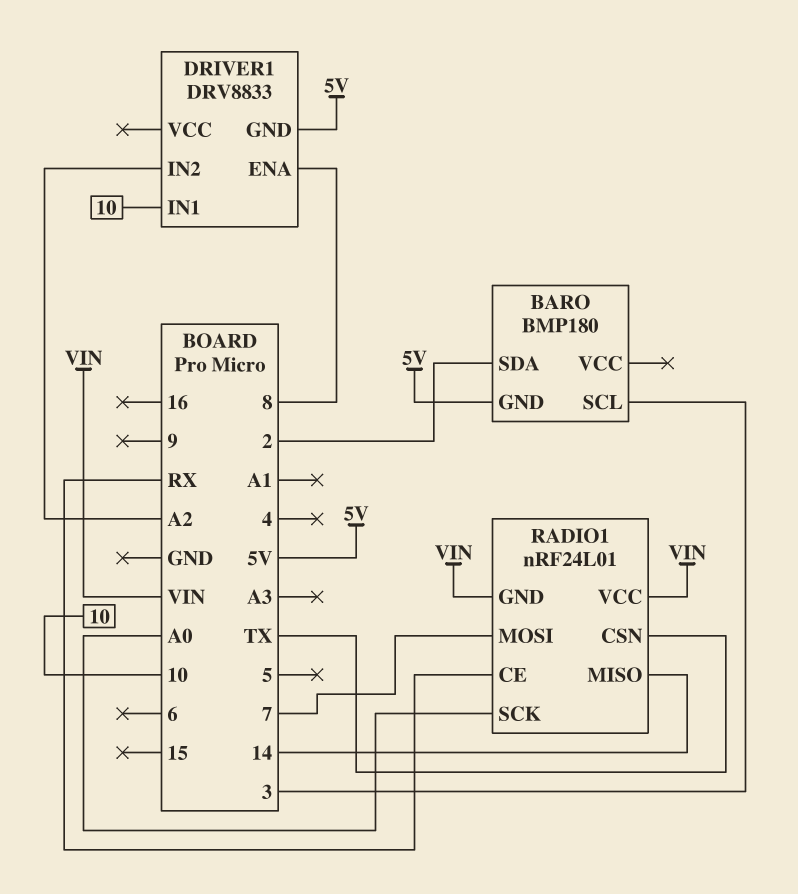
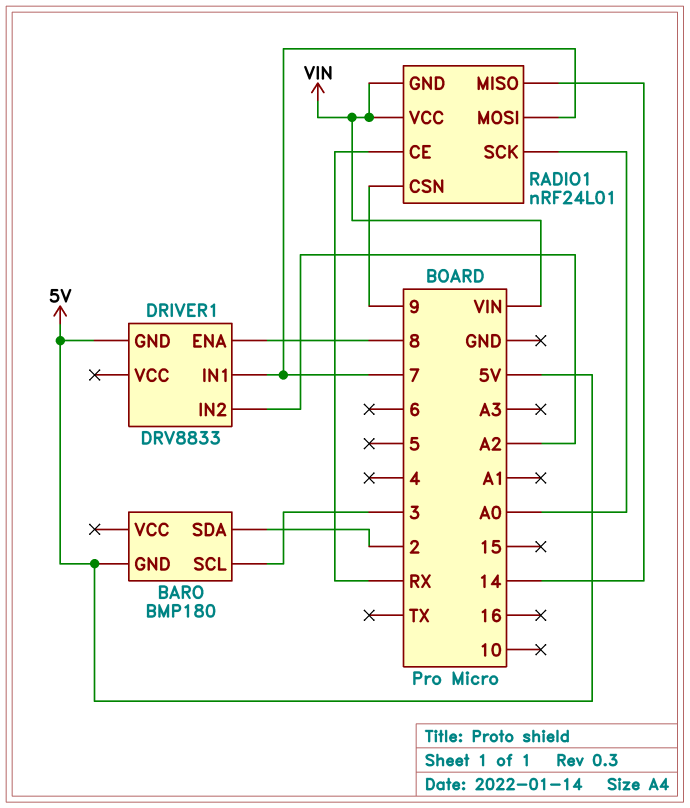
DRIVER1 pin IN1: 10 -> 7
RADIO1 pin CSN: TX -> 9

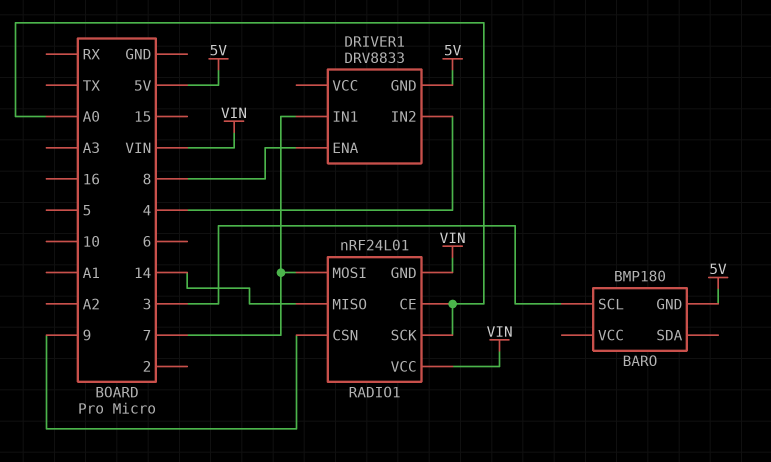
BARO pin SDA: 2 -> none
DRIVER1 pin IN2: A2 -> 4
RADIO1 pin CE: RX -> A0

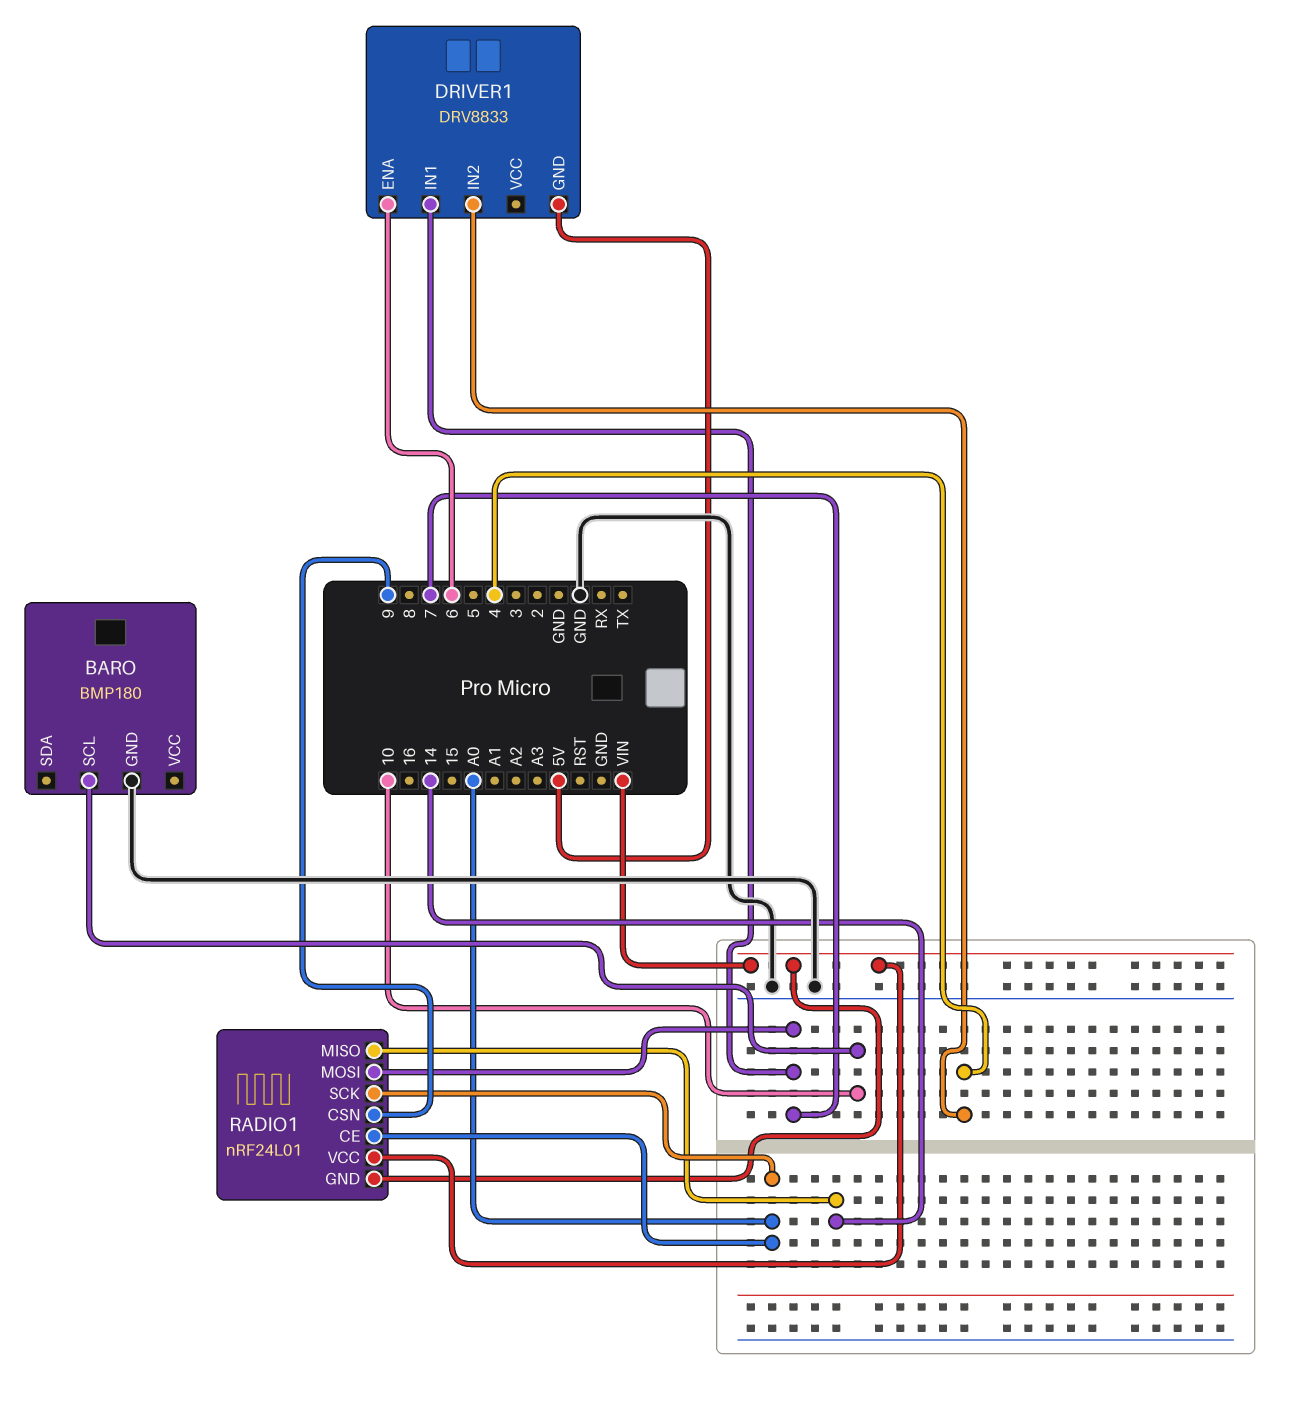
BARO pin GND: 5V -> GND
BARO pin SCL: 3 -> 10
DRIVER1 pin ENA: 8 -> 6

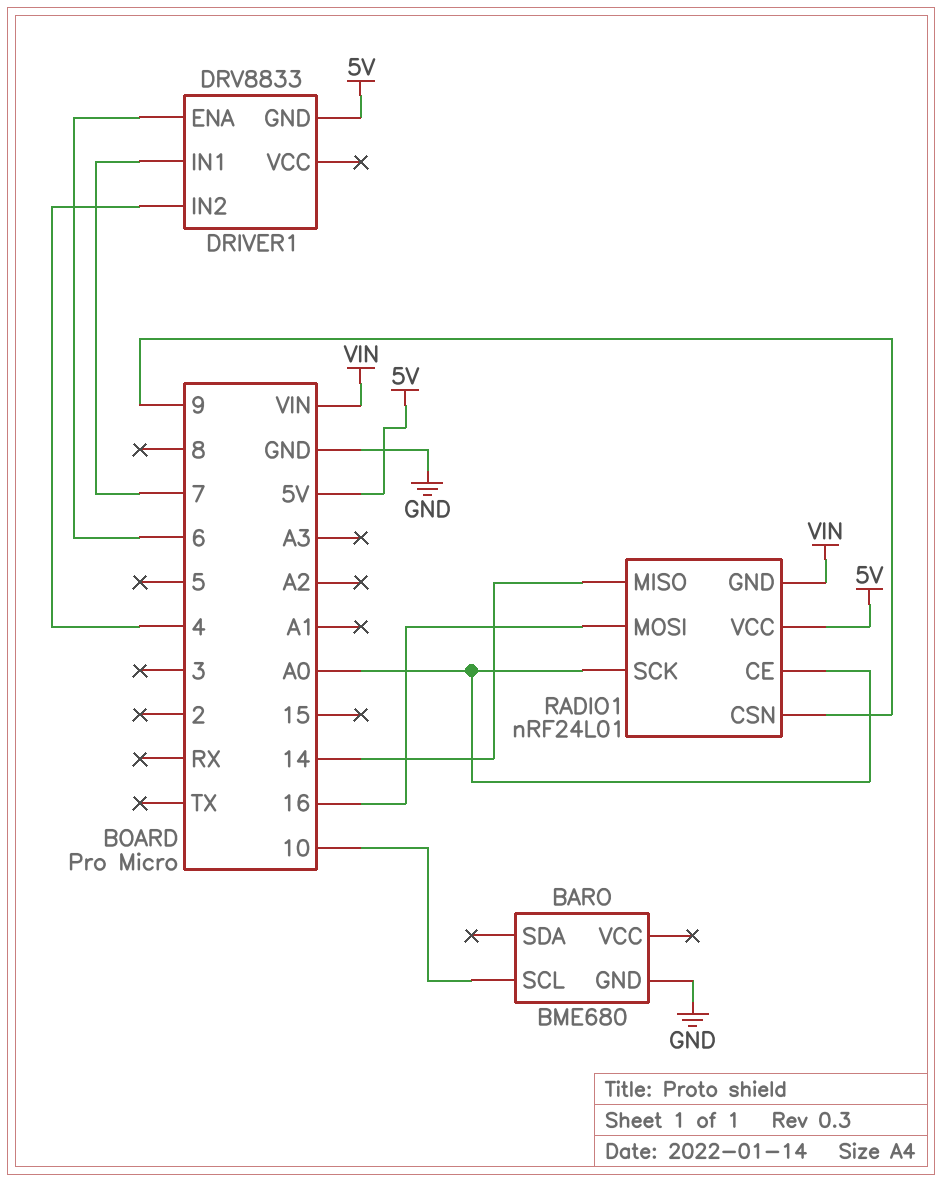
BARO: BMP180 -> BME680
RADIO1 pin MOSI: 7 -> 16
RADIO1 pin VCC: VIN -> 5V

